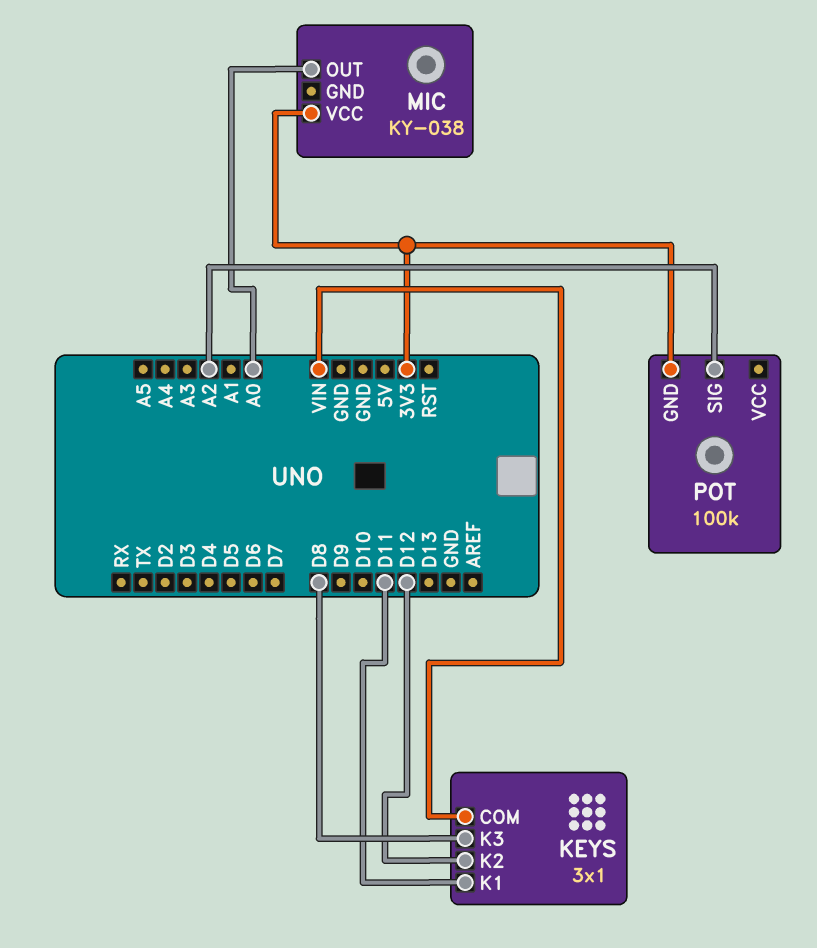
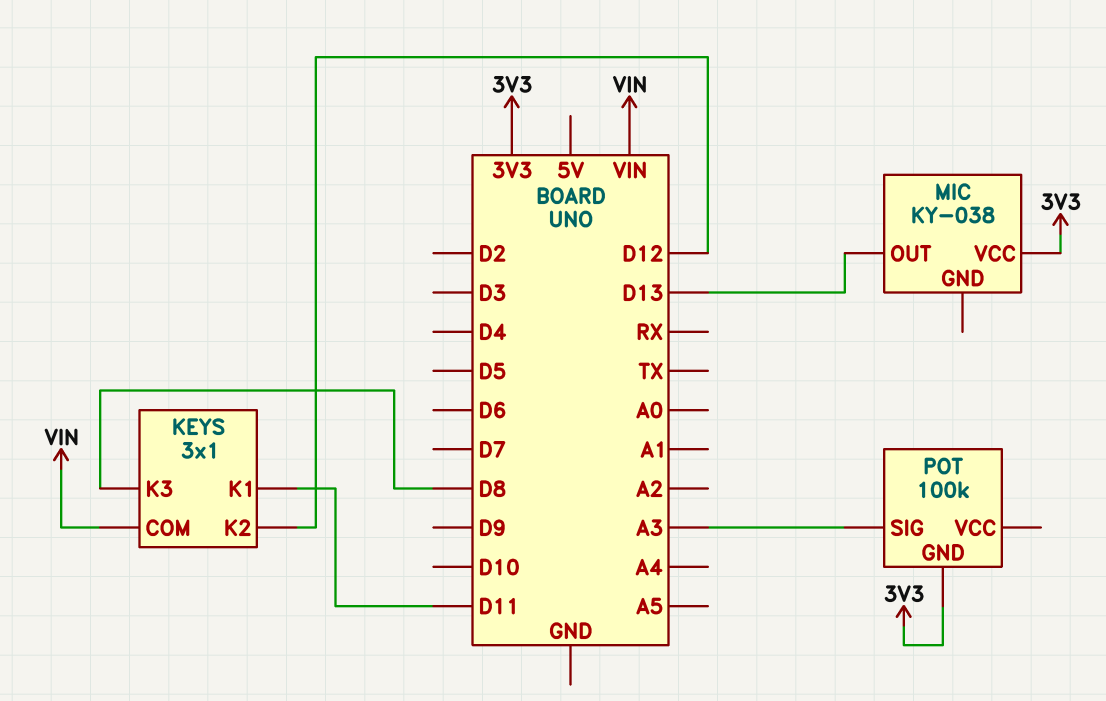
MIC pin OUT: A0 -> D13
POT pin SIG: A2 -> A3

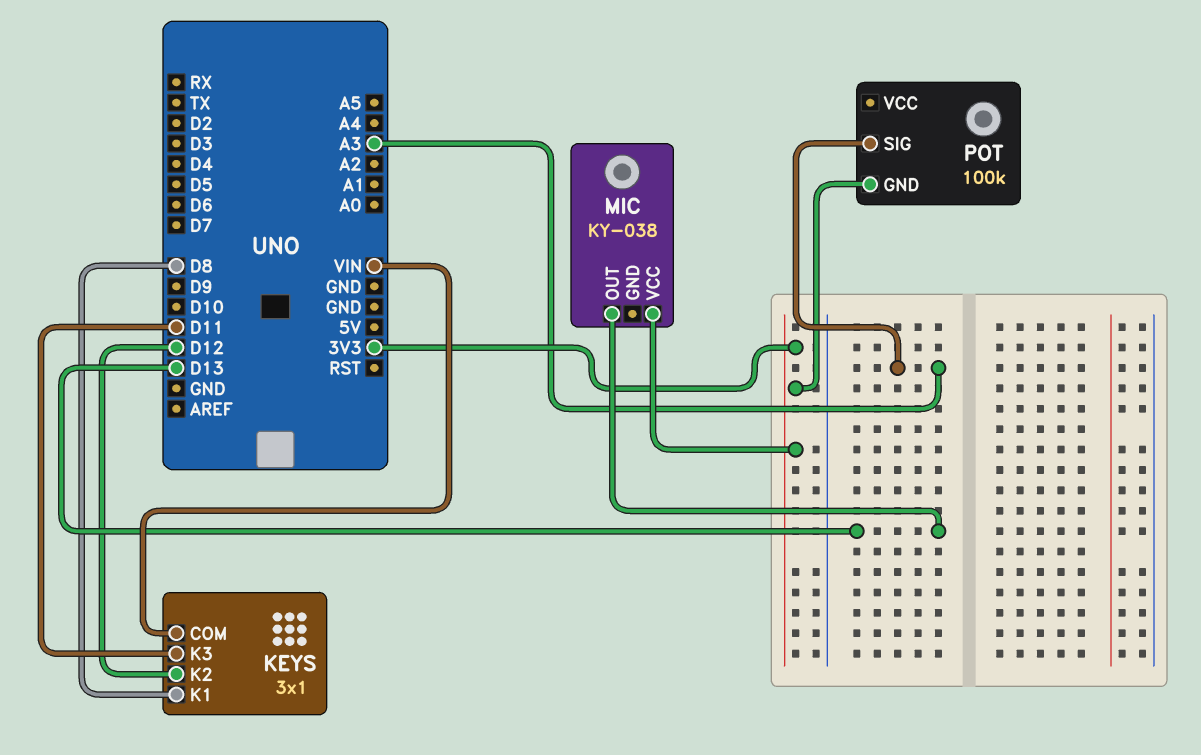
KEYS pin K1: D11 -> D8
KEYS pin K3: D8 -> D11

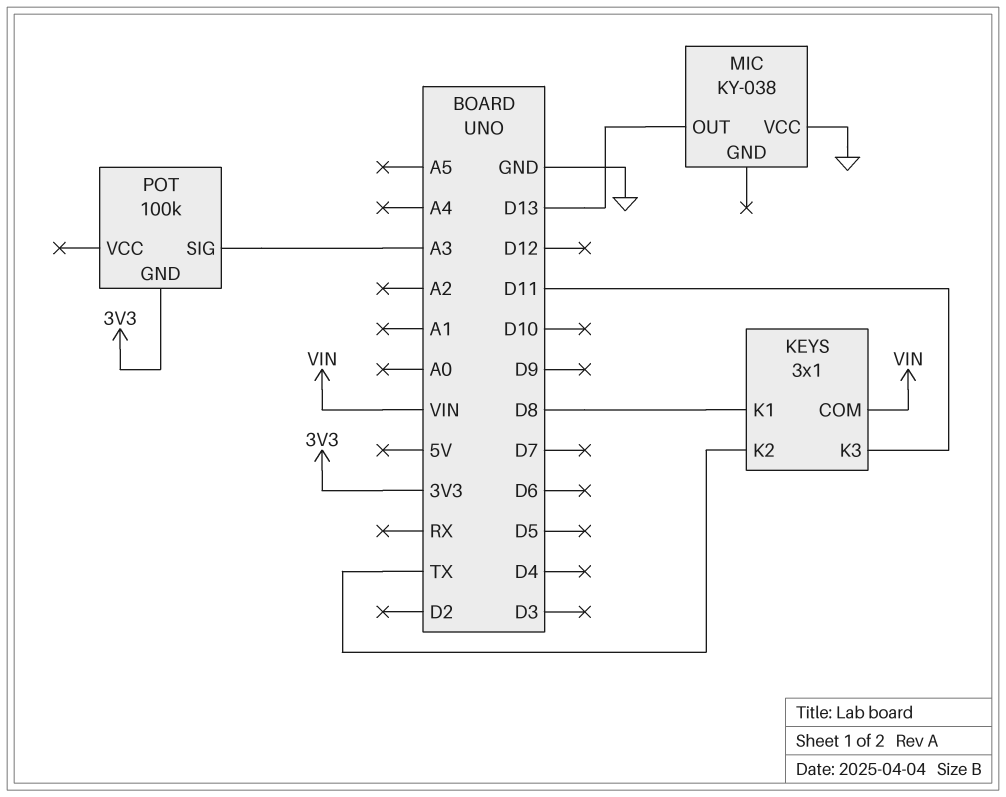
KEYS pin K2: D12 -> TX
MIC pin VCC: 3V3 -> GND

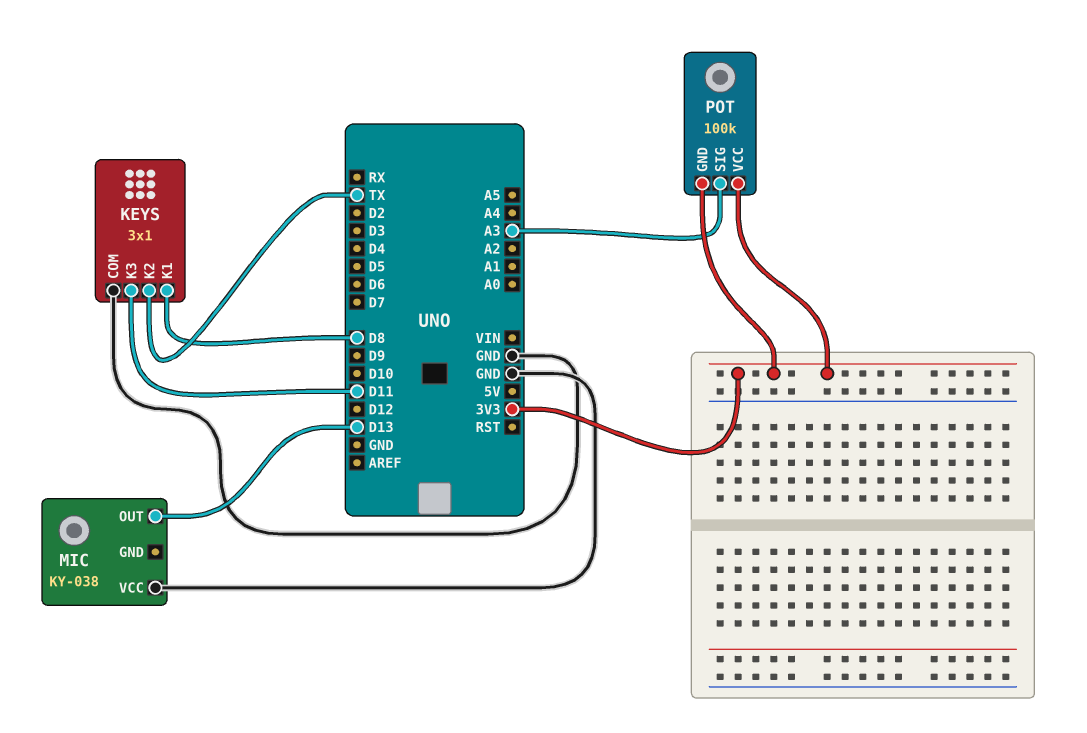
KEYS pin COM: VIN -> GND
POT pin VCC: none -> 3V3

